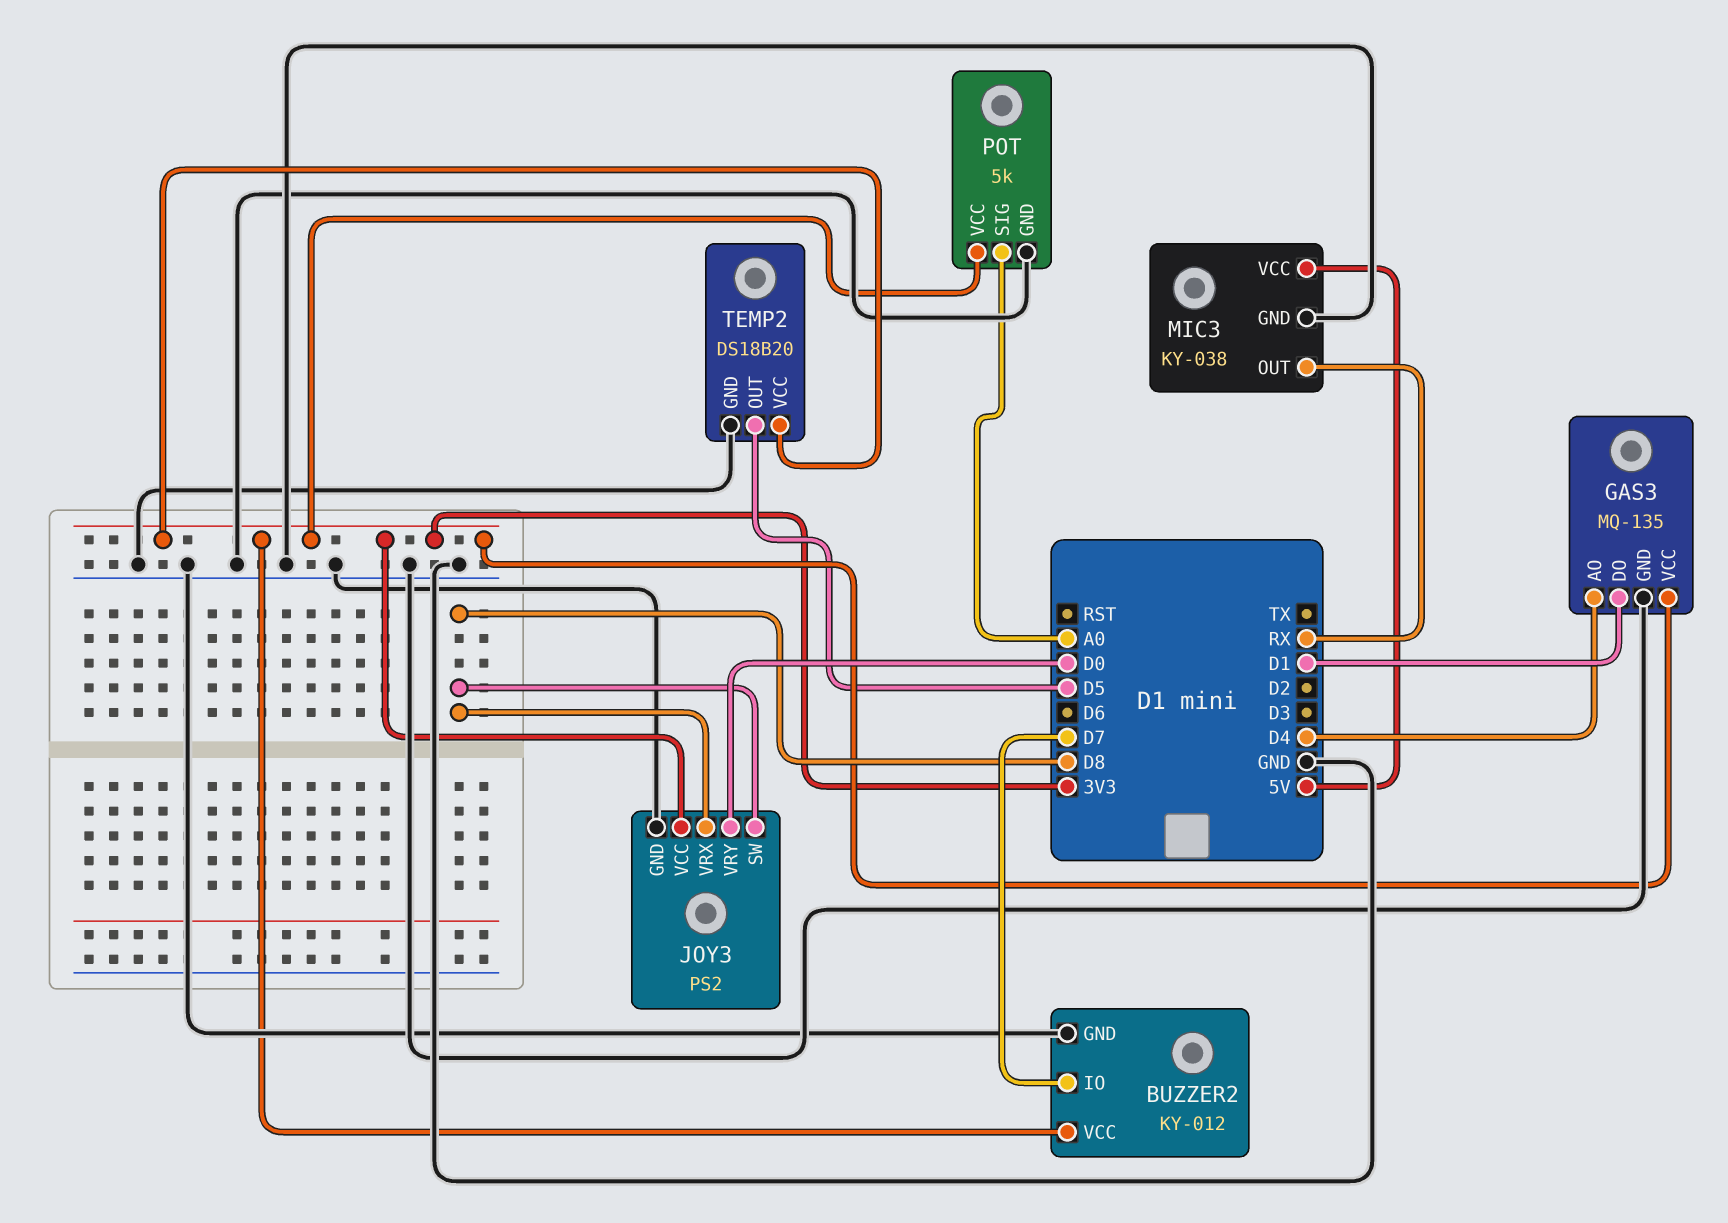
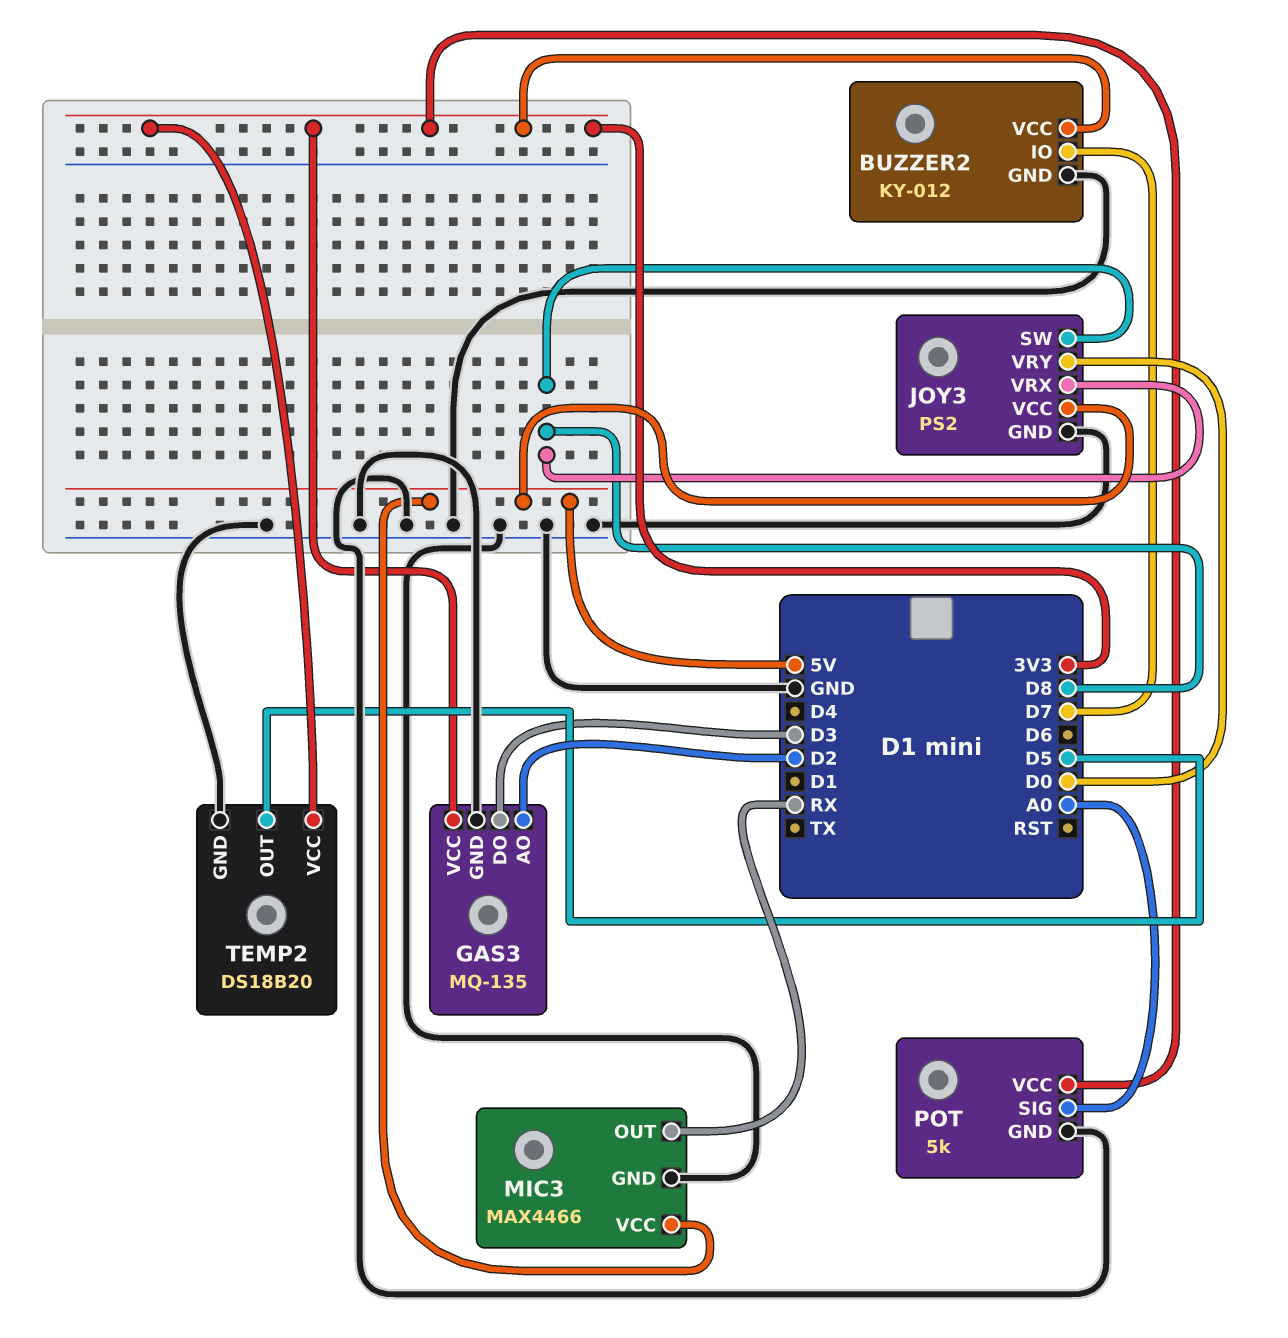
GAS3 pin AO: D4 -> D2
GAS3 pin DO: D1 -> D3
JOY3 pin VCC: 3V3 -> 5V
MIC3: KY-038 -> MAX4466

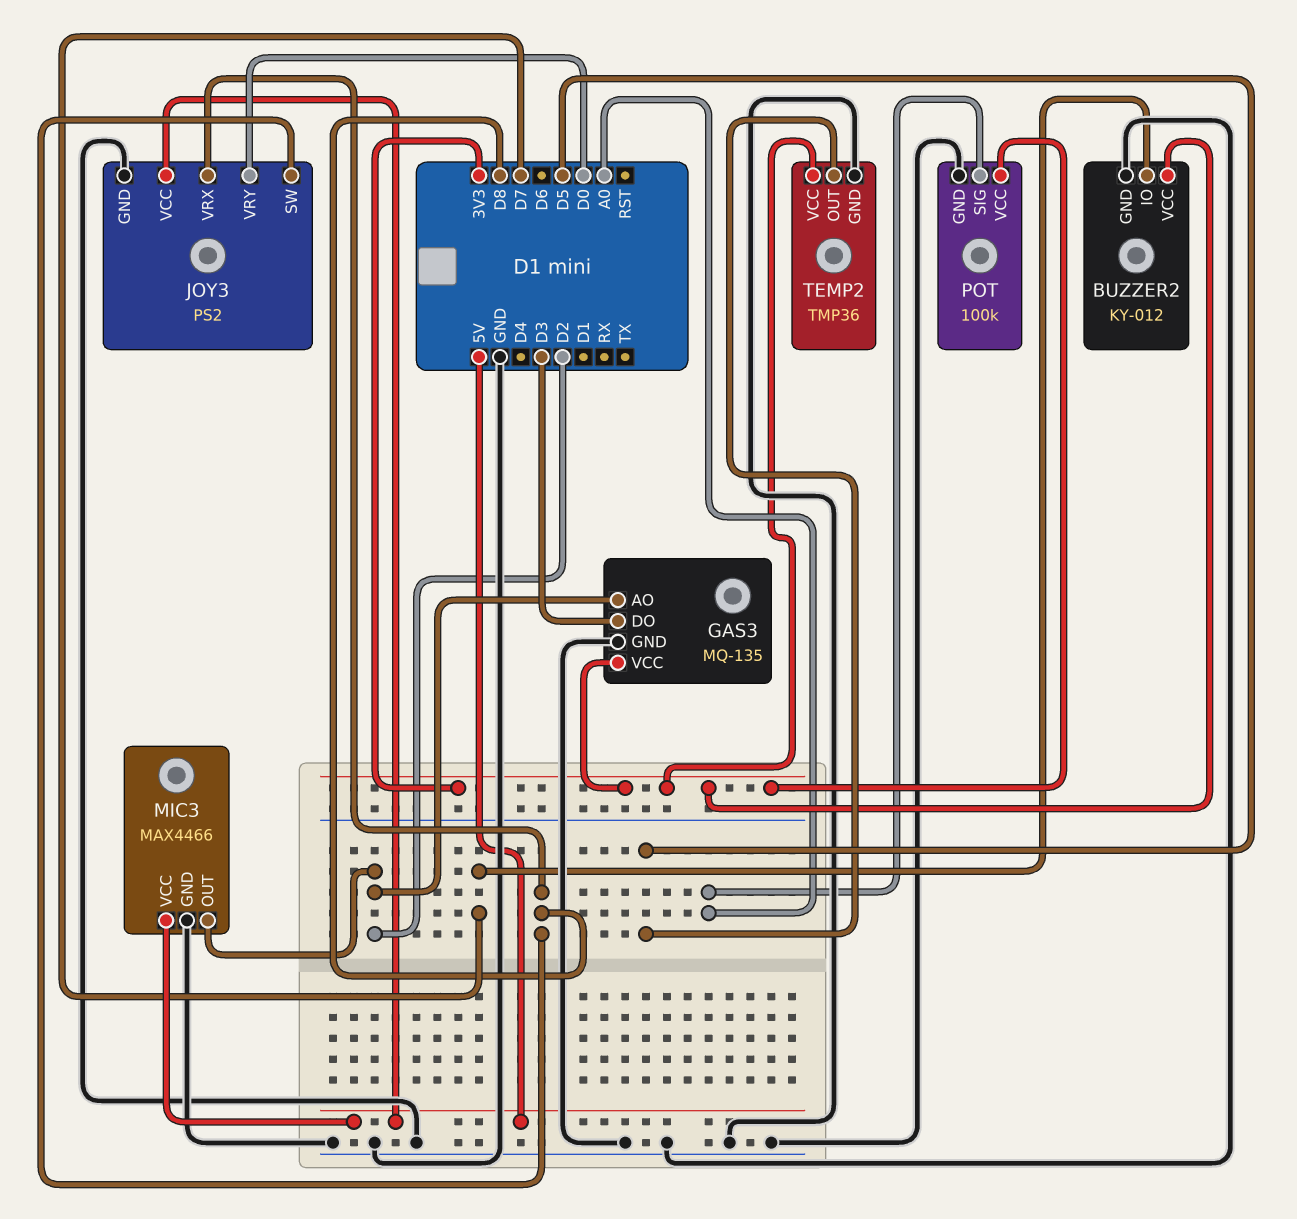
MIC3 pin OUT: RX -> D2
POT: 5k -> 100k
TEMP2: DS18B20 -> TMP36

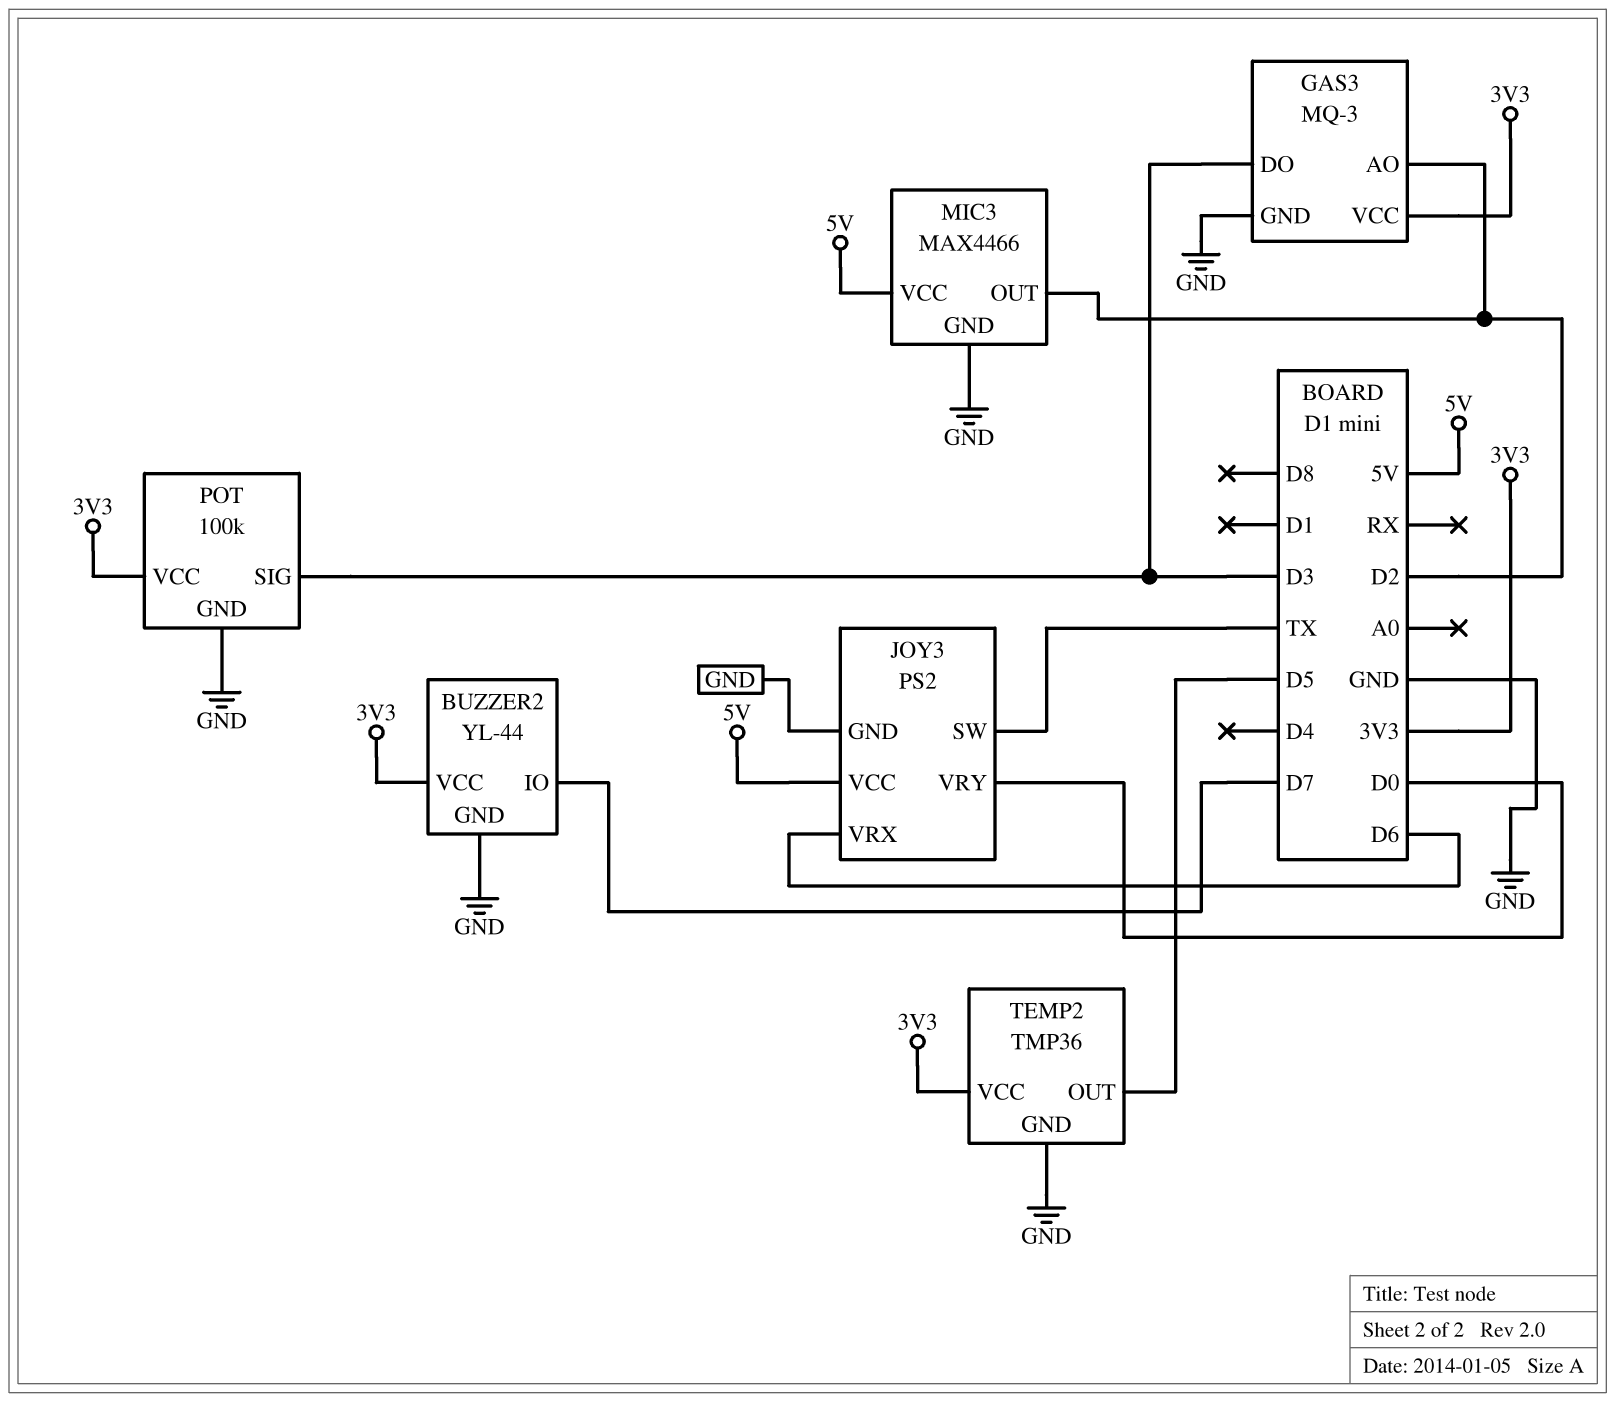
BUZZER2: KY-012 -> YL-44
GAS3: MQ-135 -> MQ-3
JOY3 pin SW: D8 -> TX
JOY3 pin VRX: D8 -> D6
POT pin SIG: A0 -> D3

